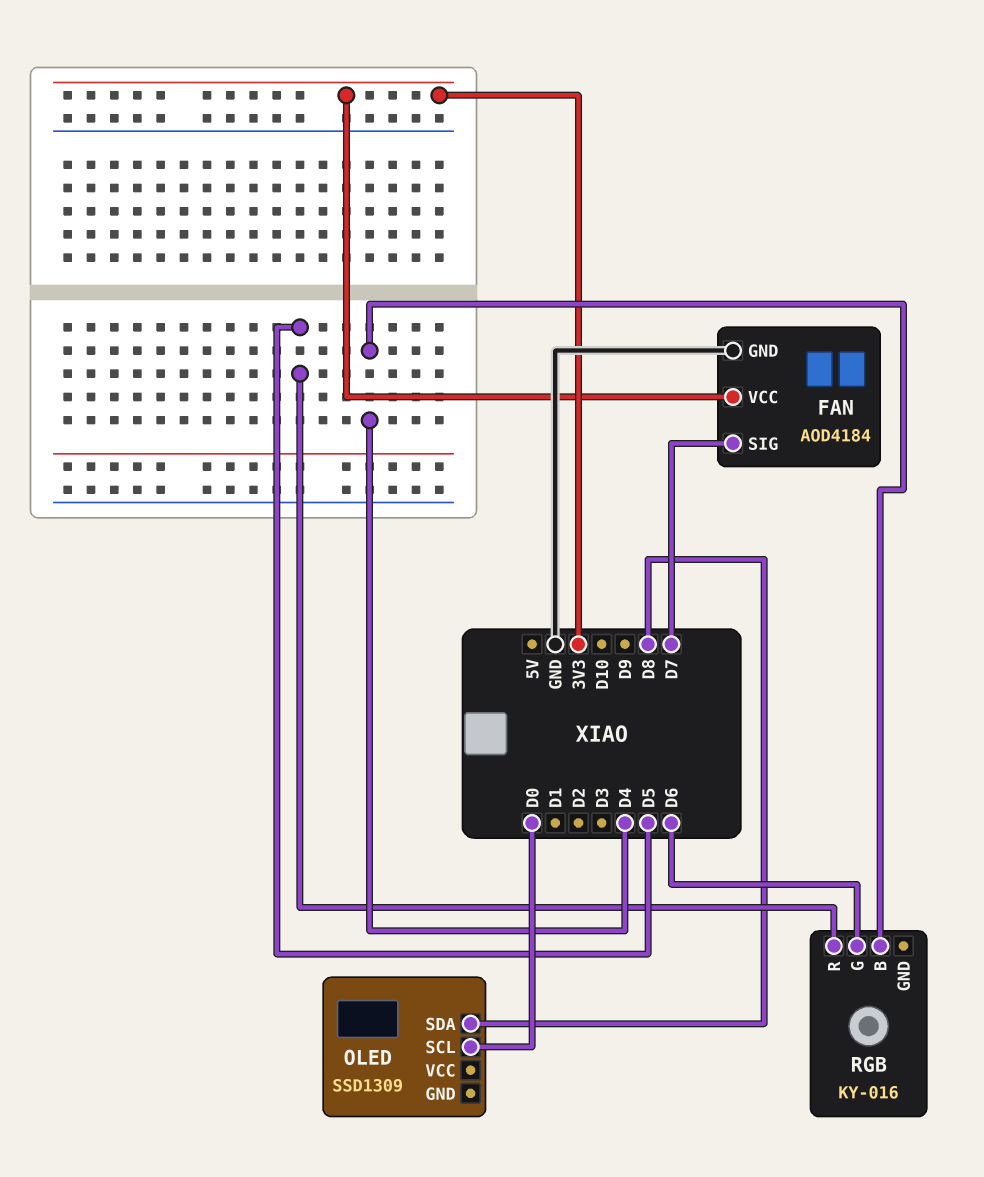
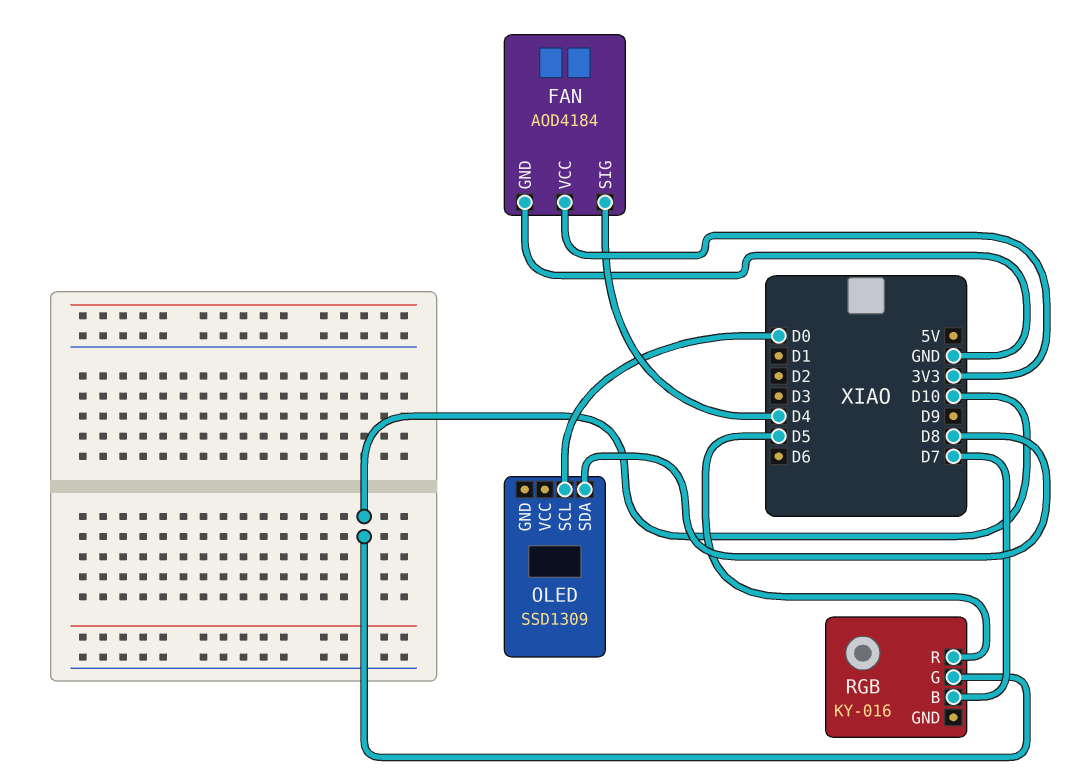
FAN pin SIG: D7 -> D4
RGB pin B: D4 -> D7
RGB pin G: D6 -> D10

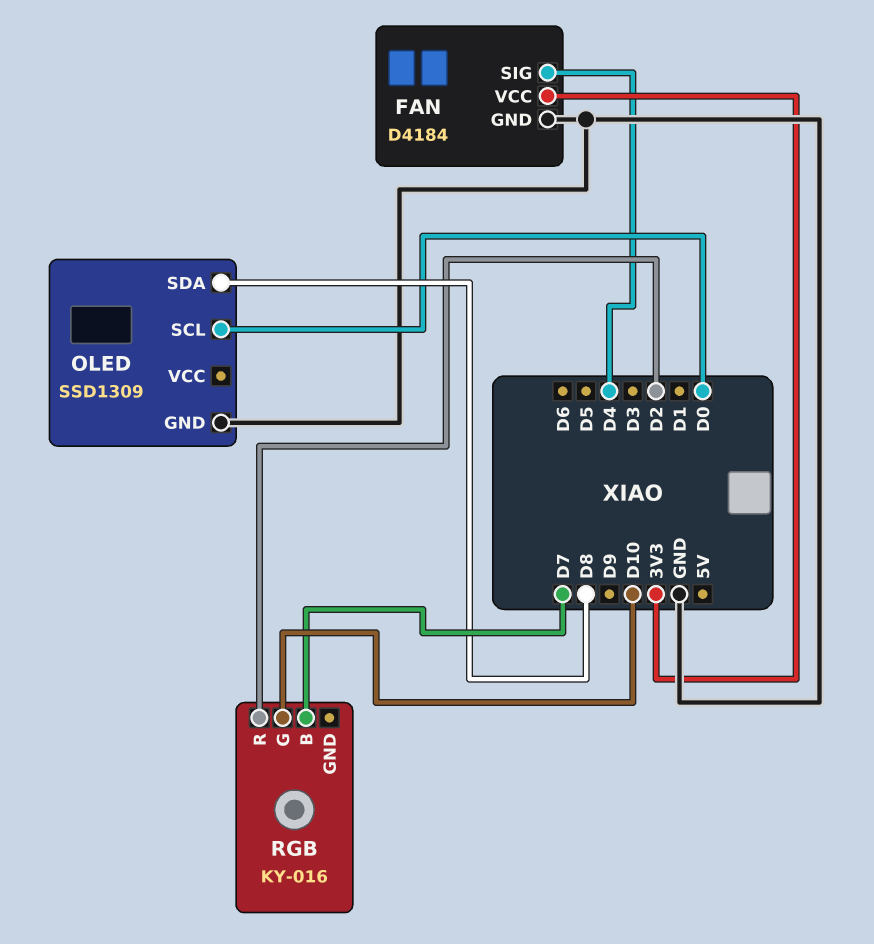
FAN: AOD4184 -> D4184
OLED pin GND: none -> GND
RGB pin R: D5 -> D2

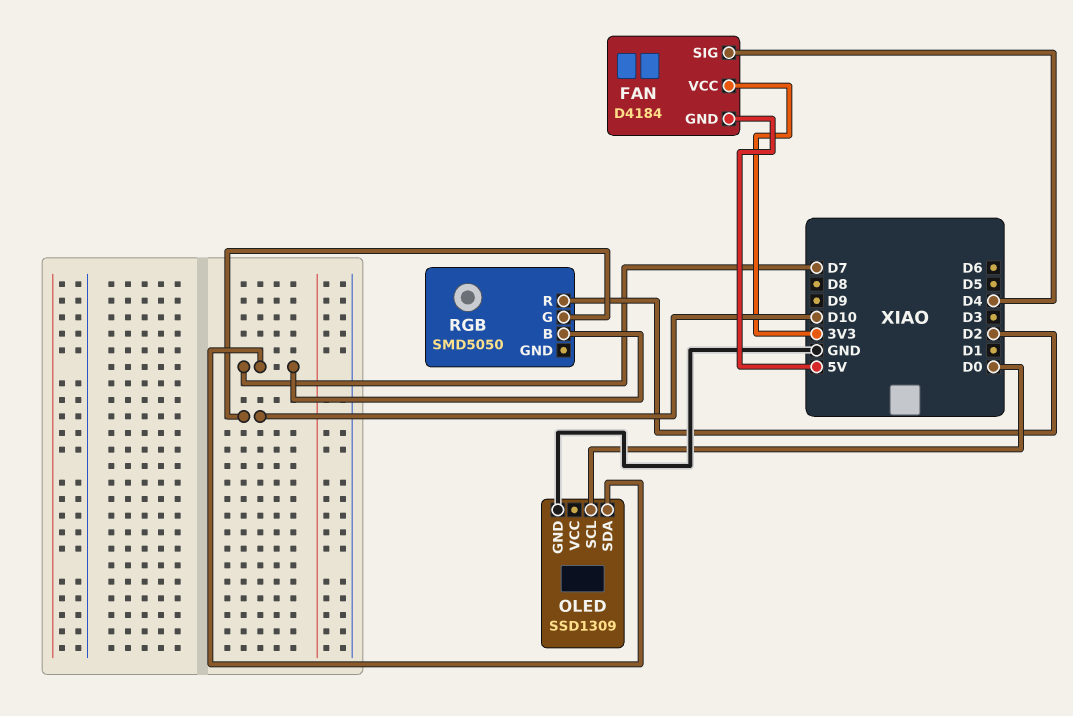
FAN pin GND: GND -> 5V
OLED pin SDA: D8 -> D7
RGB: KY-016 -> SMD5050

